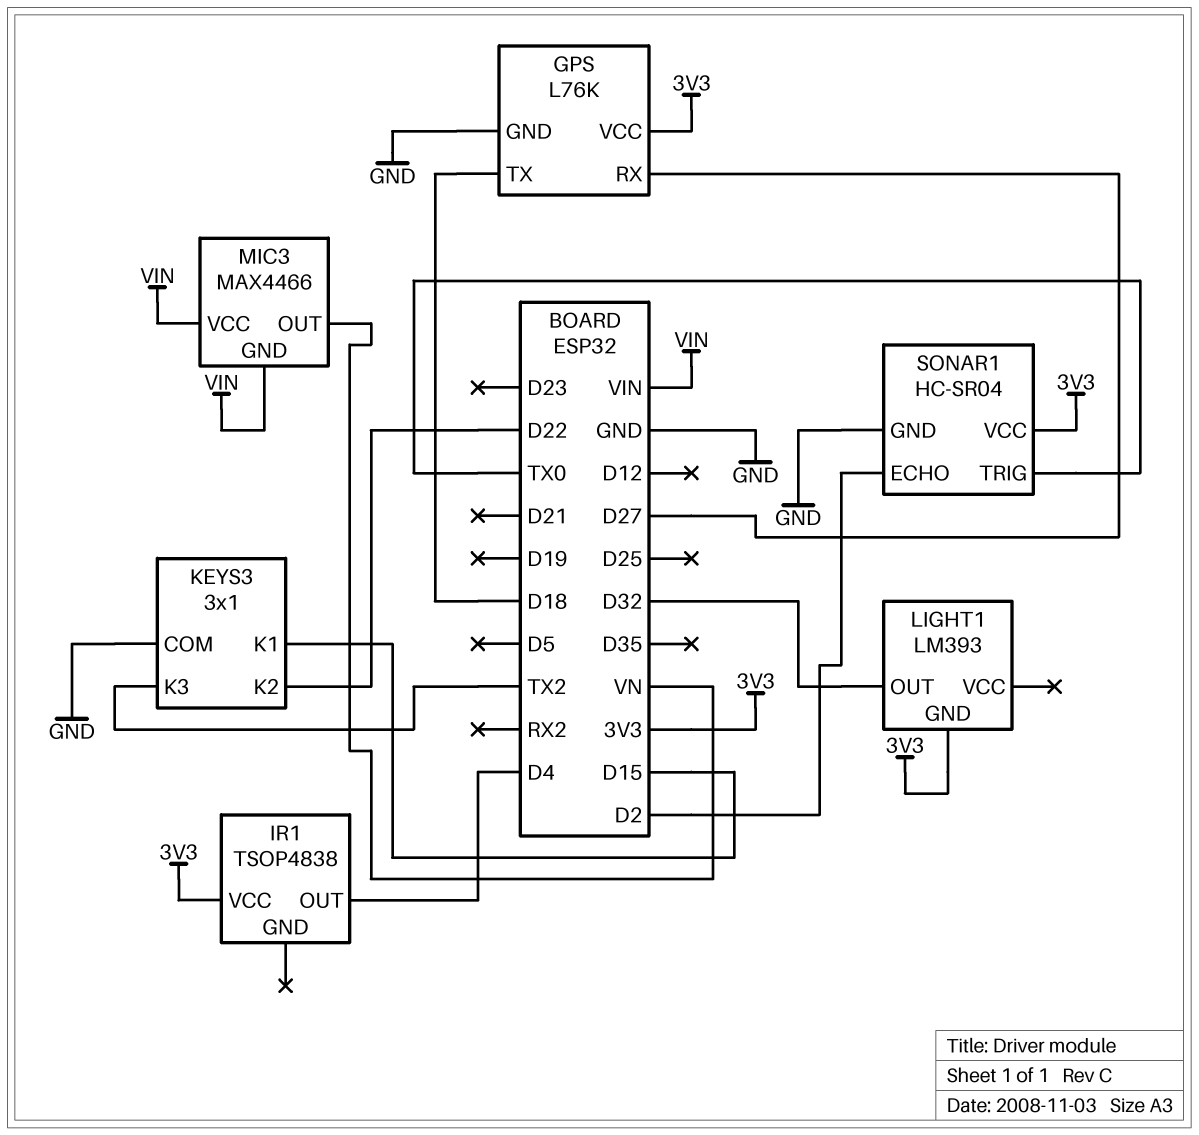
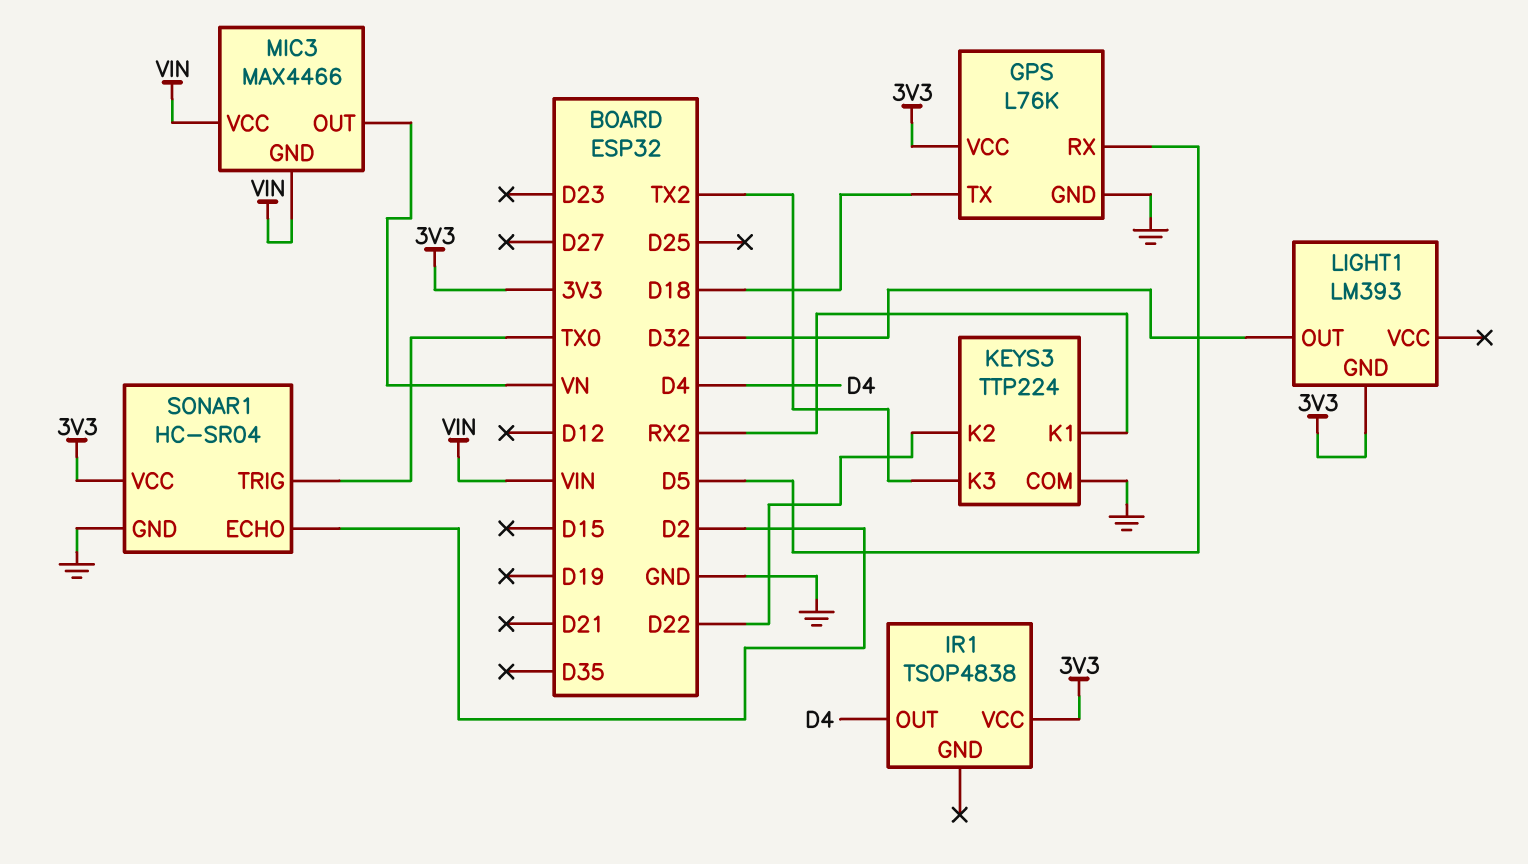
GPS pin RX: D27 -> D5
KEYS3: 3x1 -> TTP224
KEYS3 pin K1: D15 -> RX2

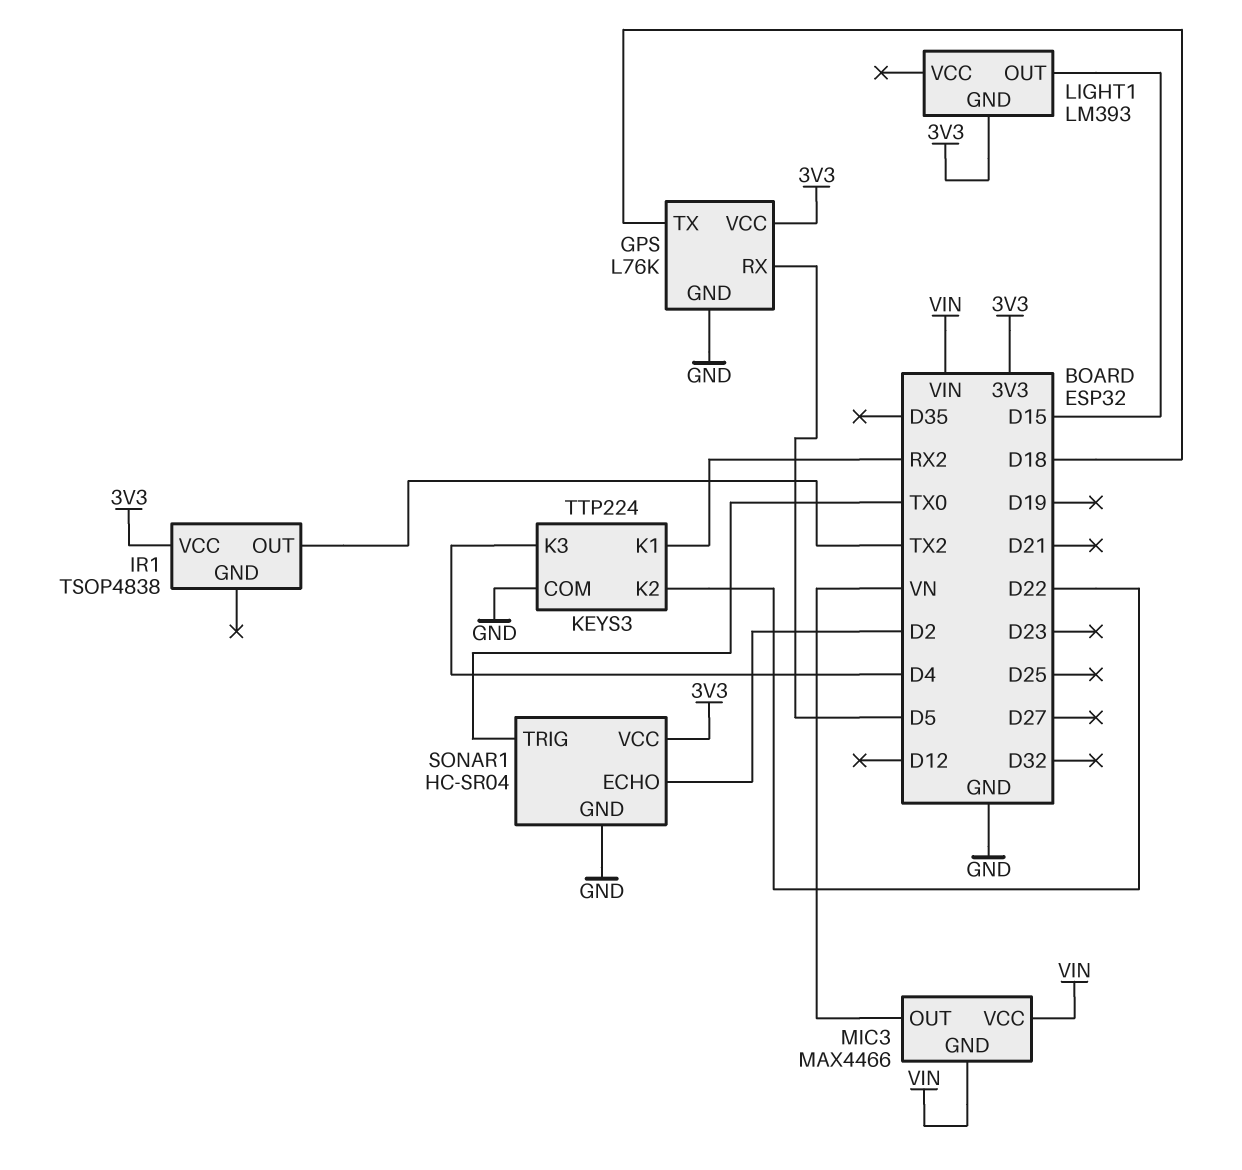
IR1 pin OUT: D4 -> TX2
KEYS3 pin K3: TX2 -> D4
LIGHT1 pin OUT: D32 -> D15

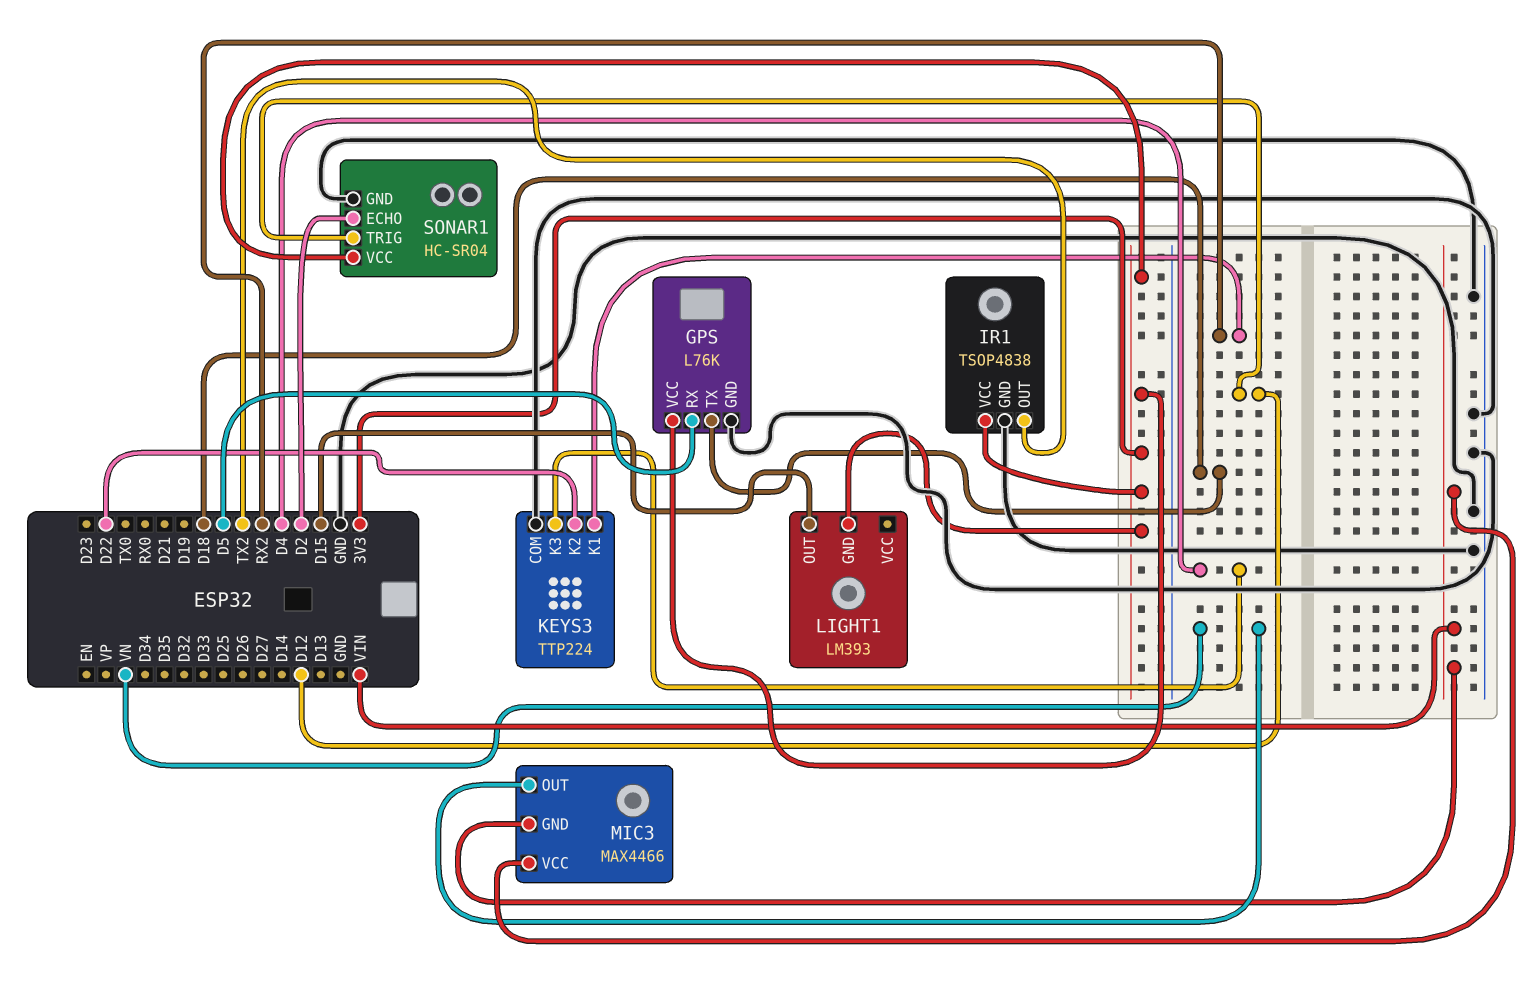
IR1 pin GND: none -> GND
SONAR1 pin TRIG: TX0 -> D12

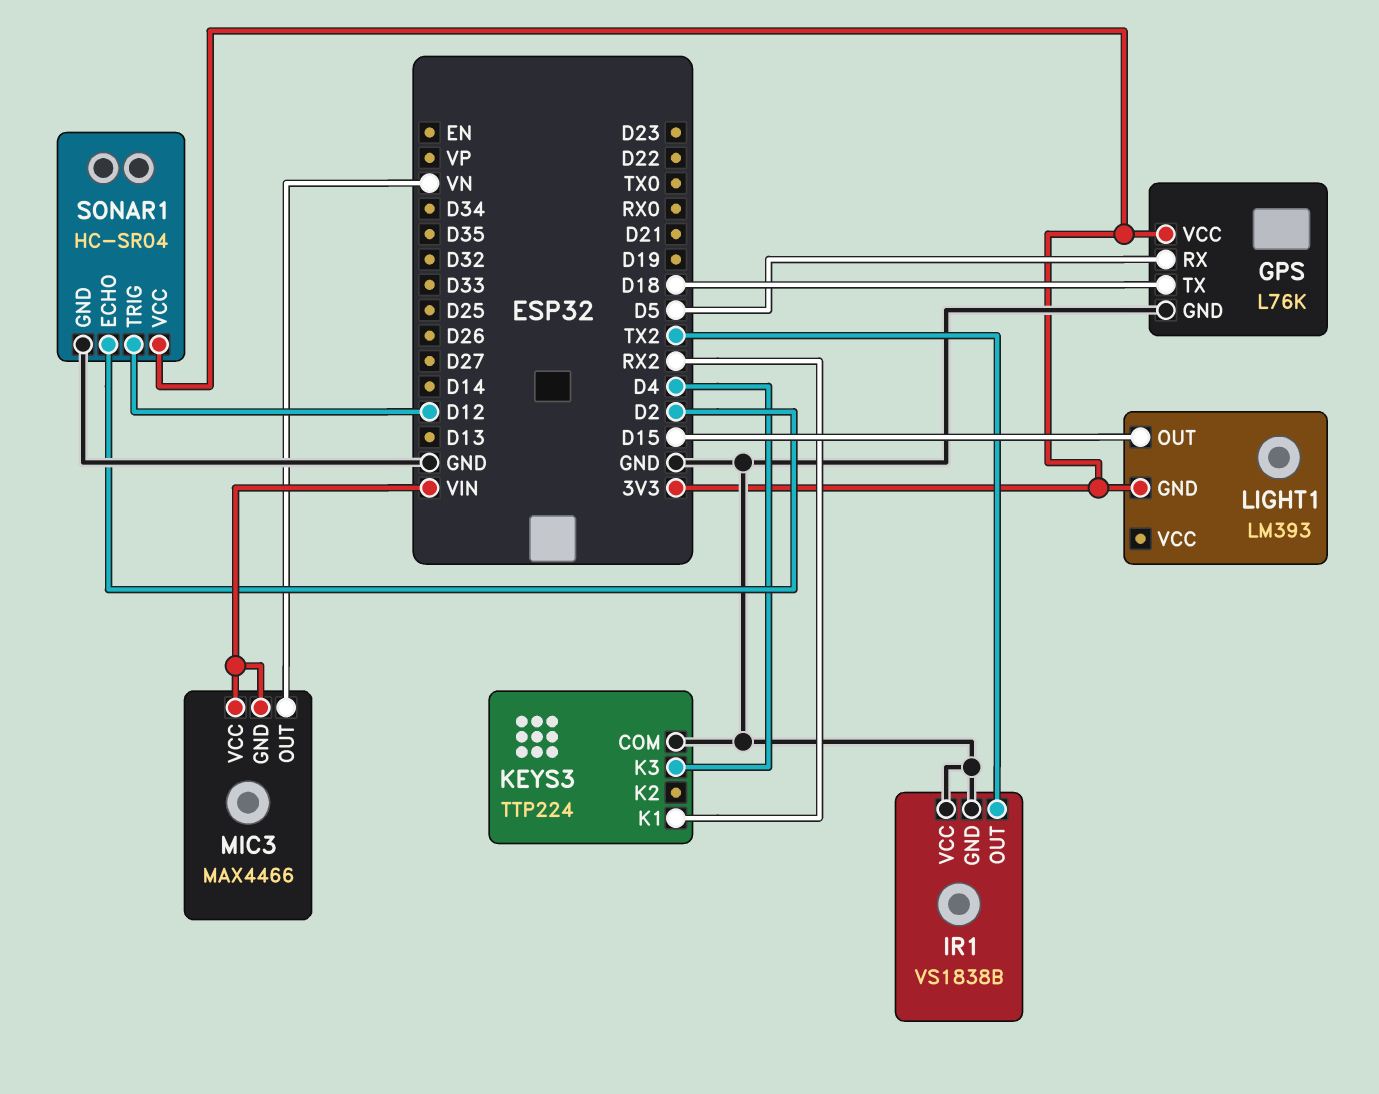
IR1: TSOP4838 -> VS1838B
IR1 pin VCC: 3V3 -> GND
KEYS3 pin K2: D22 -> none

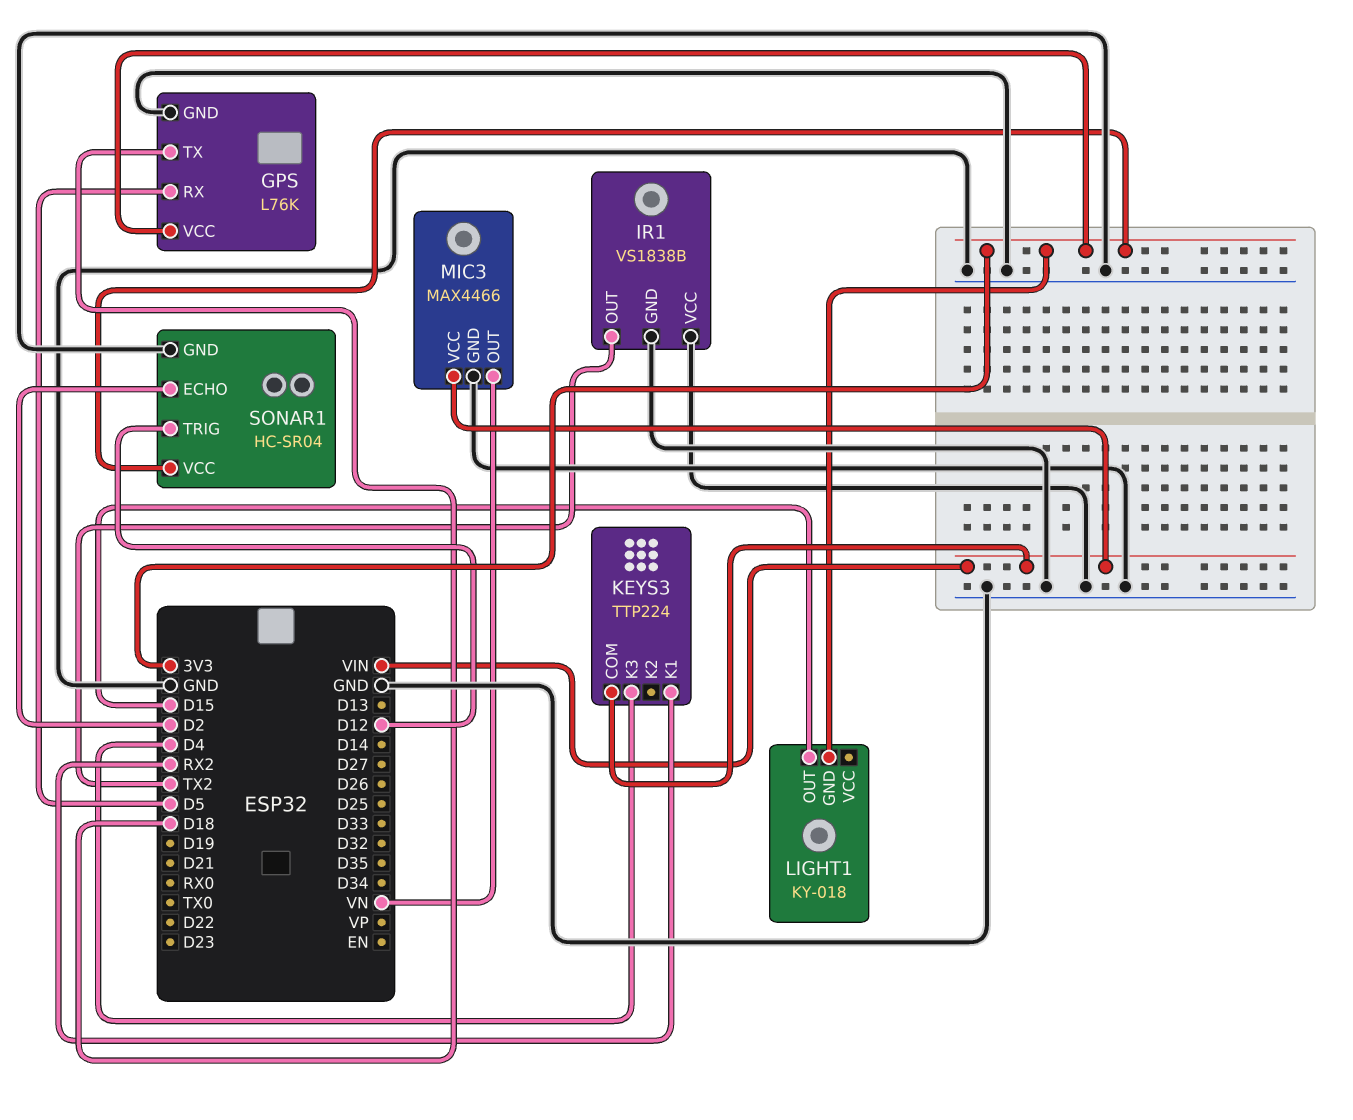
KEYS3 pin COM: GND -> VIN
LIGHT1: LM393 -> KY-018
MIC3 pin GND: VIN -> GND

